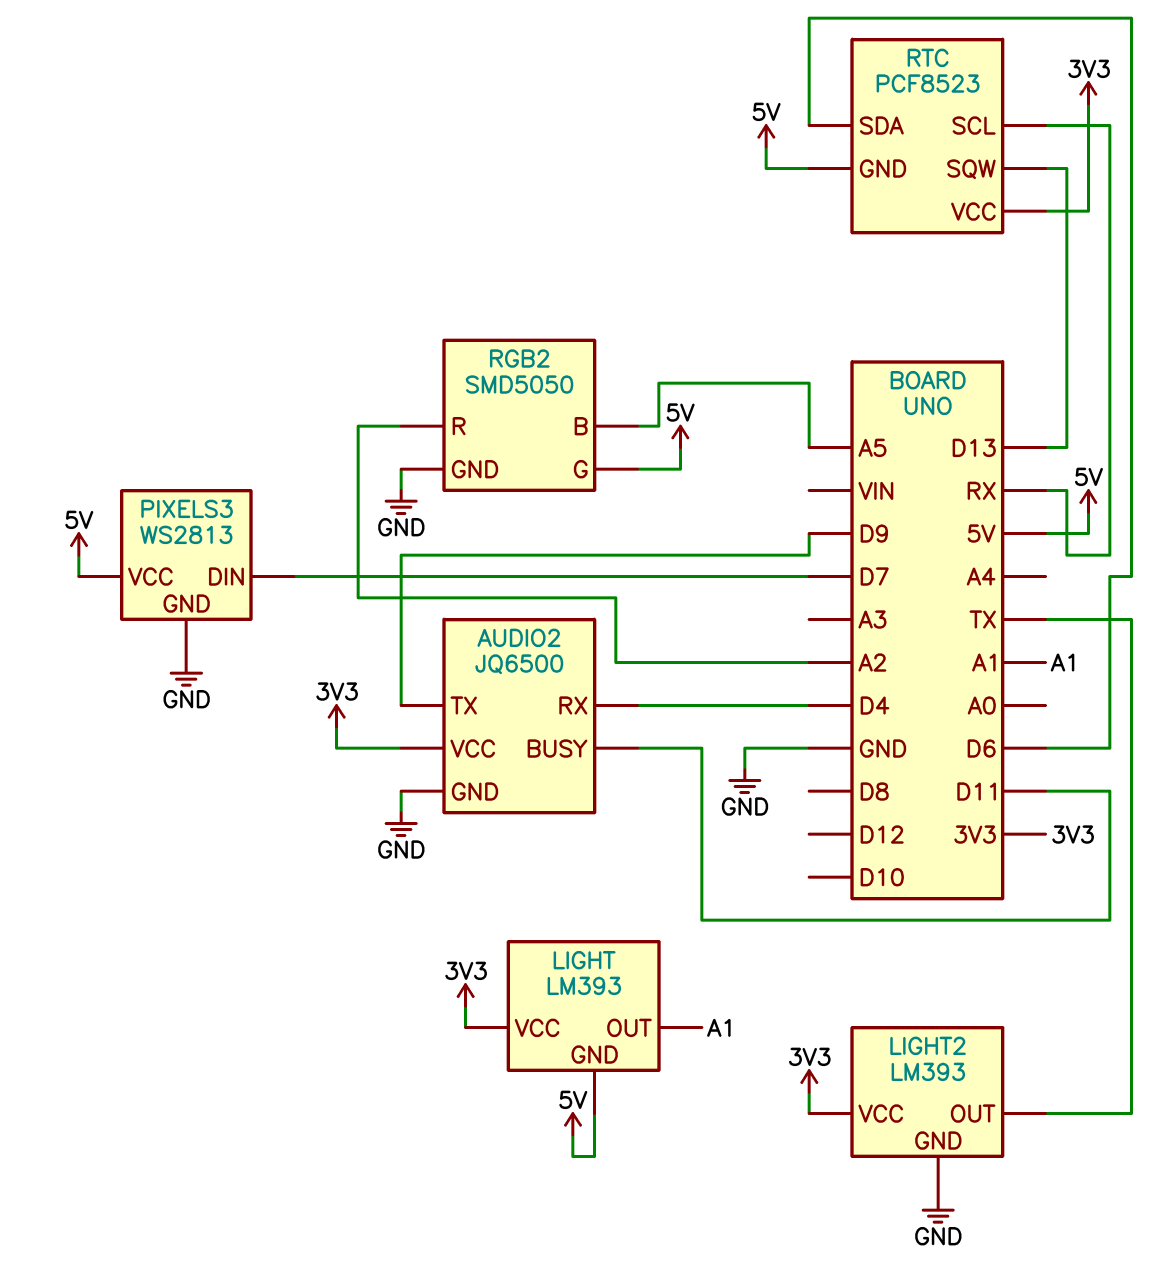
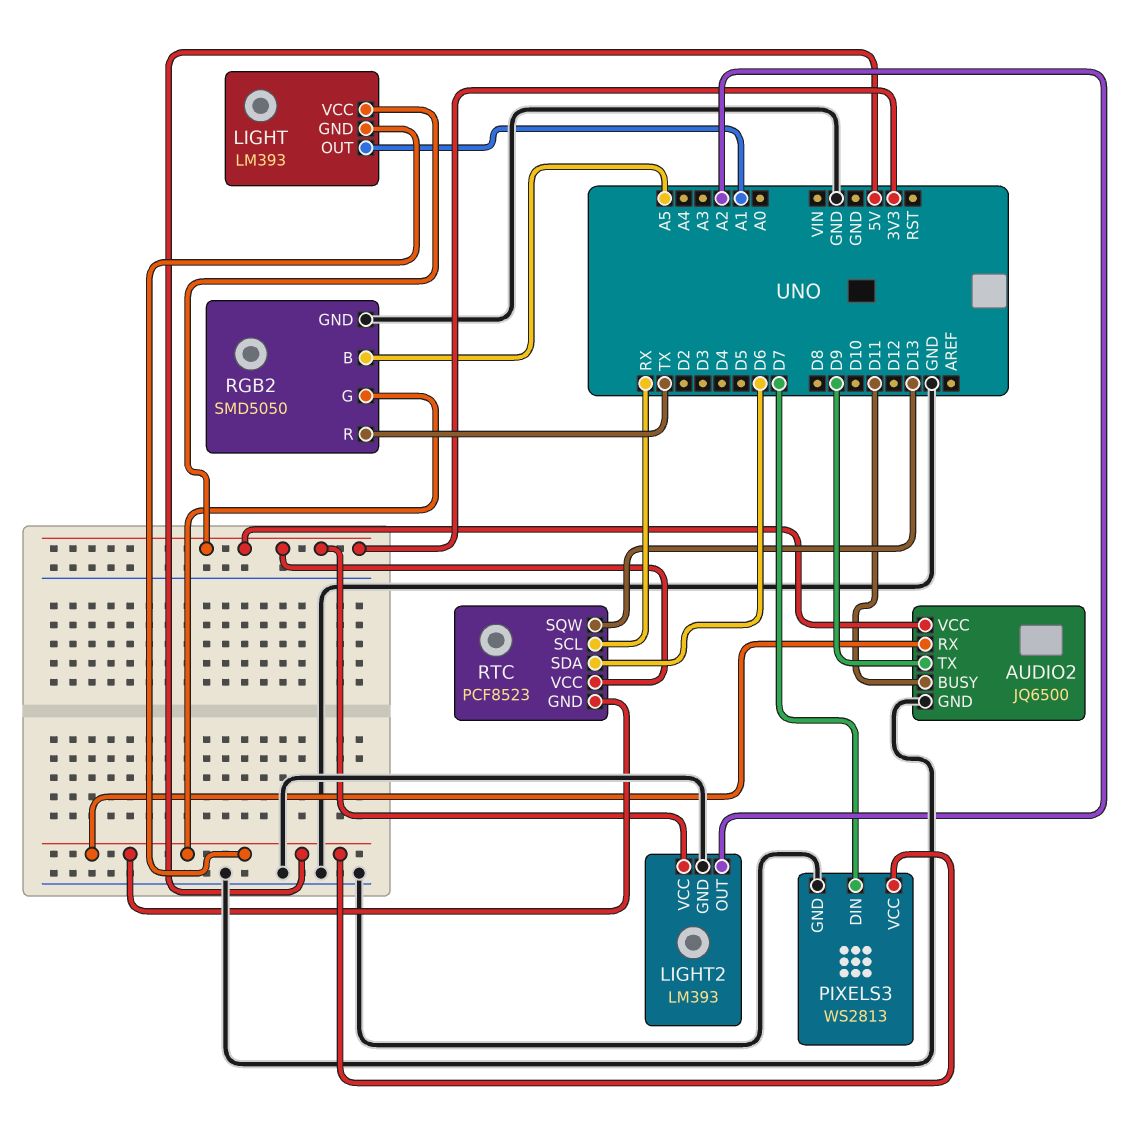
AUDIO2 pin RX: D4 -> 5V
LIGHT2 pin OUT: TX -> A2
RGB2 pin R: A2 -> TX

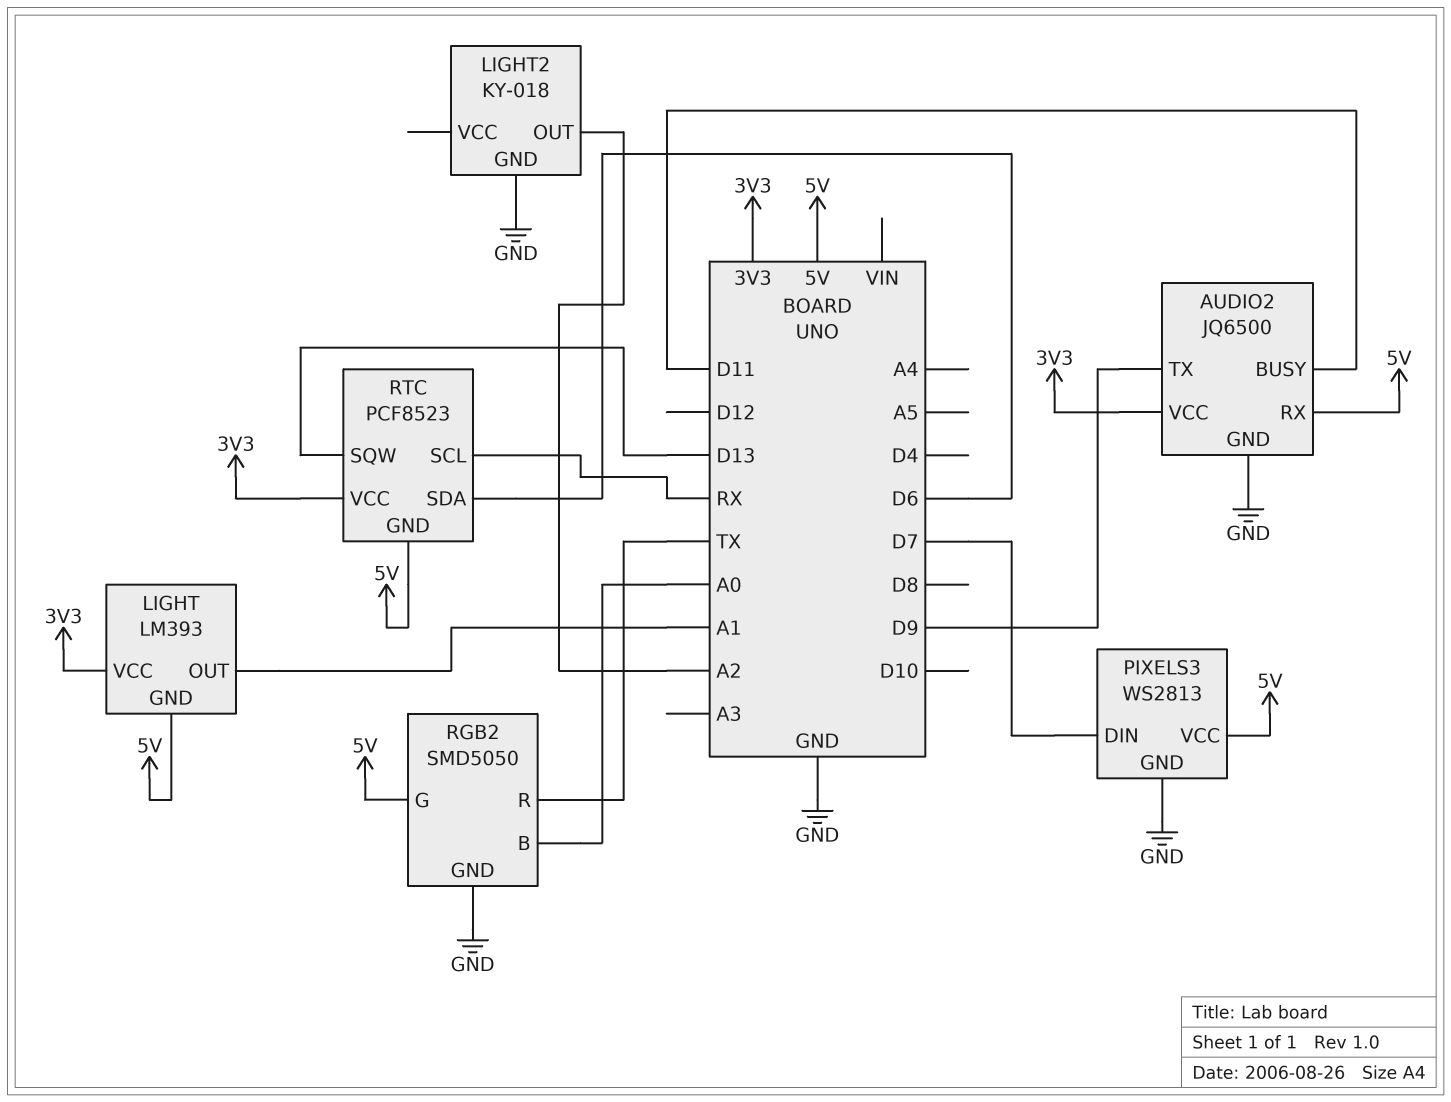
LIGHT2: LM393 -> KY-018
LIGHT2 pin VCC: 3V3 -> none
RGB2 pin B: A5 -> A0

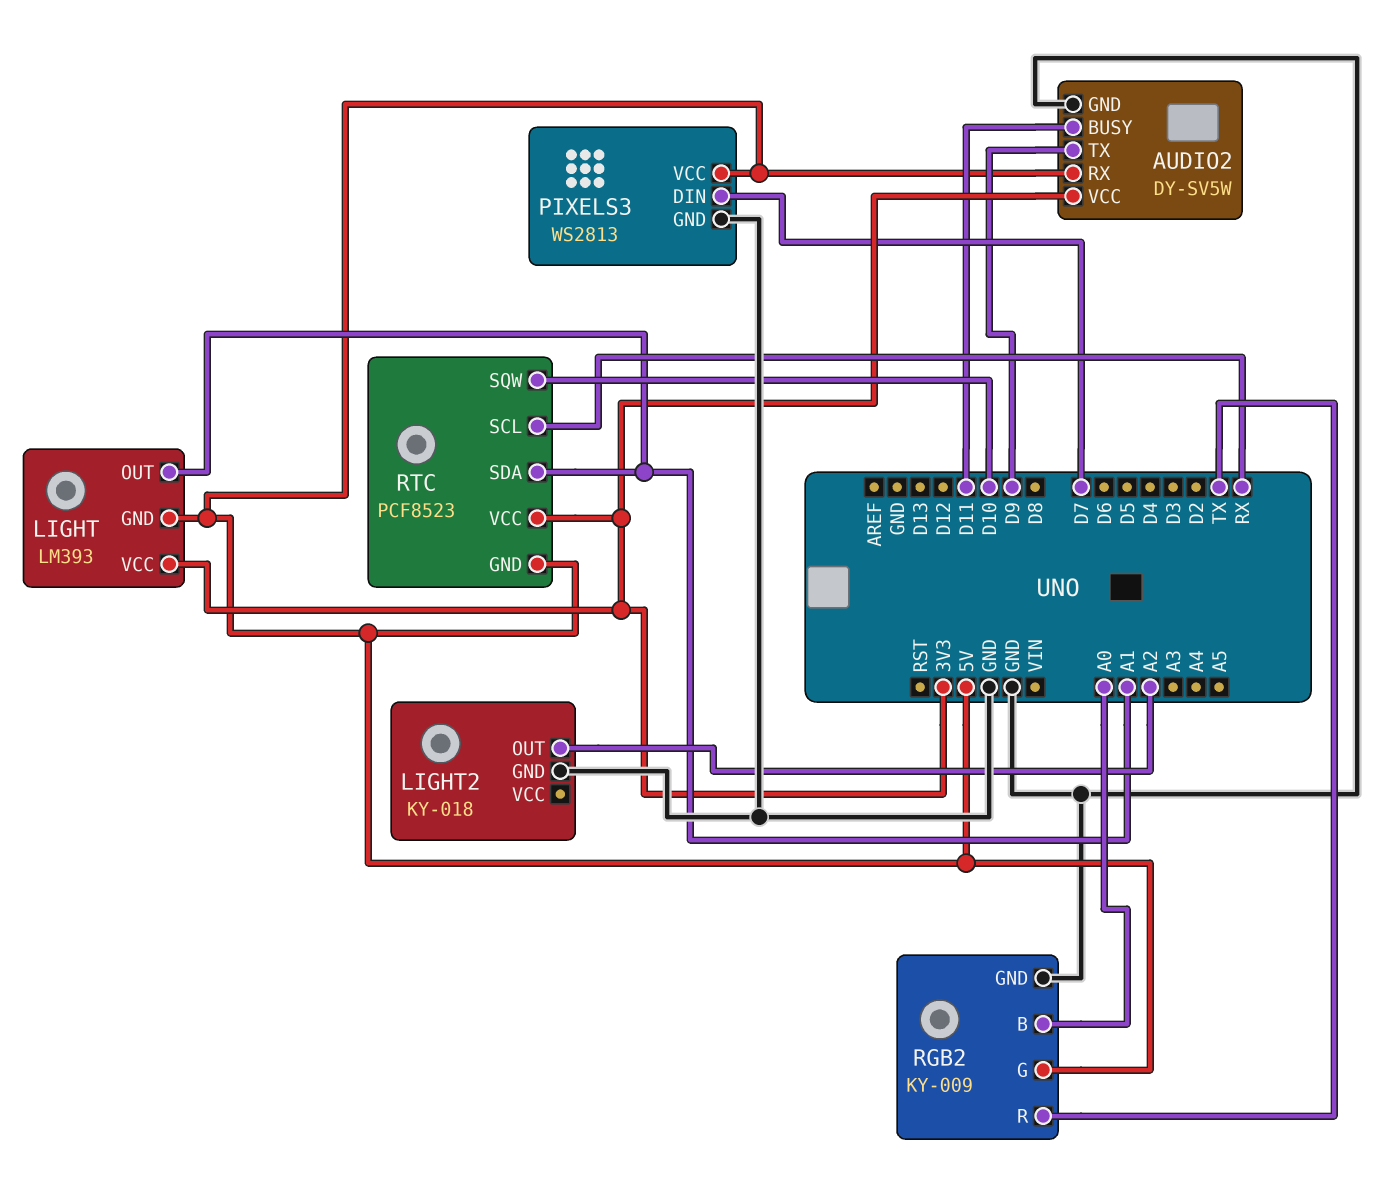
AUDIO2: JQ6500 -> DY-SV5W
RGB2: SMD5050 -> KY-009
RTC pin SDA: D6 -> A1
RTC pin SQW: D13 -> D10

